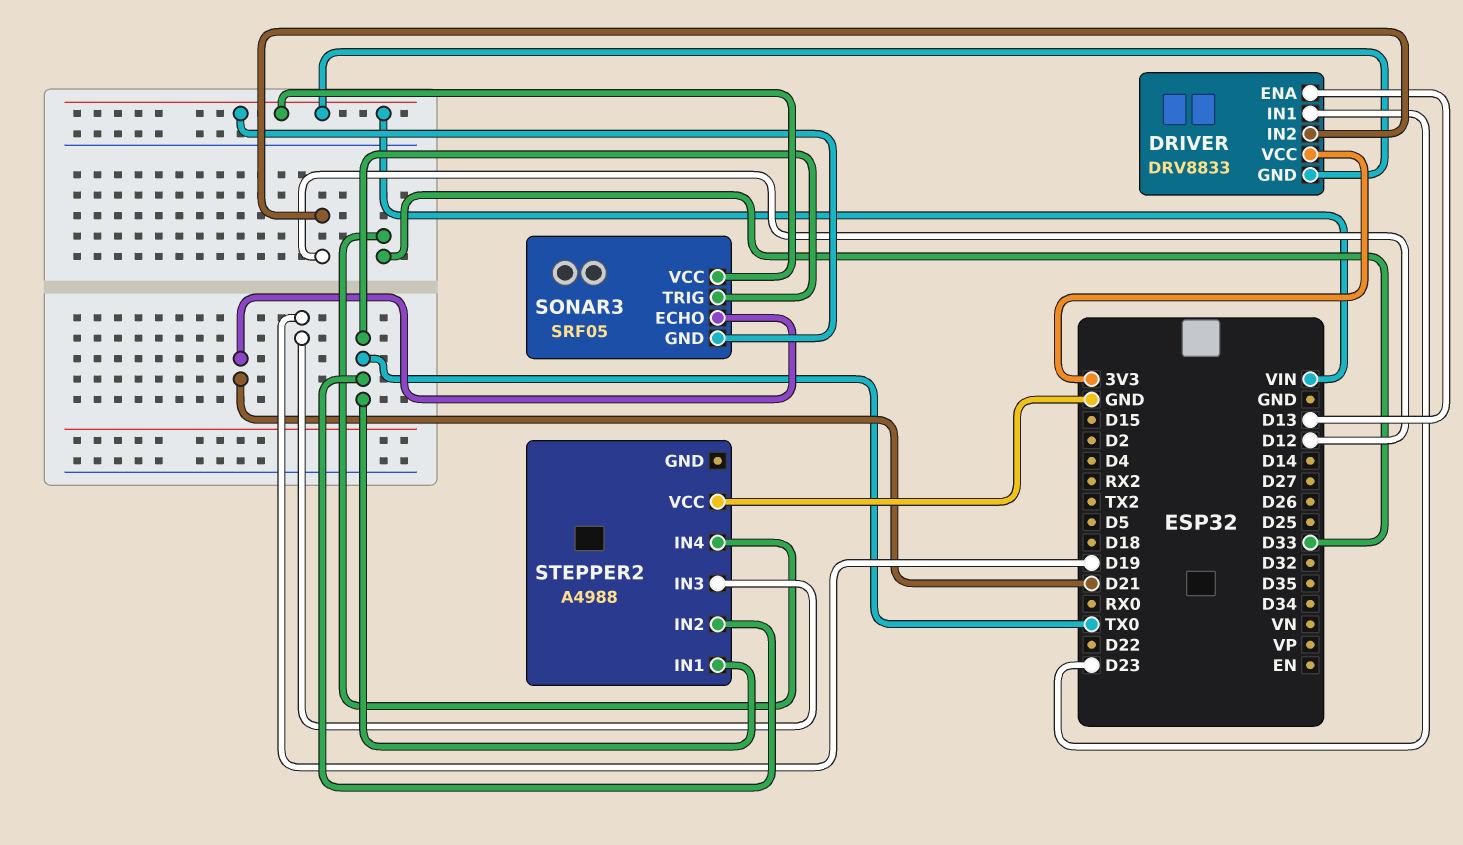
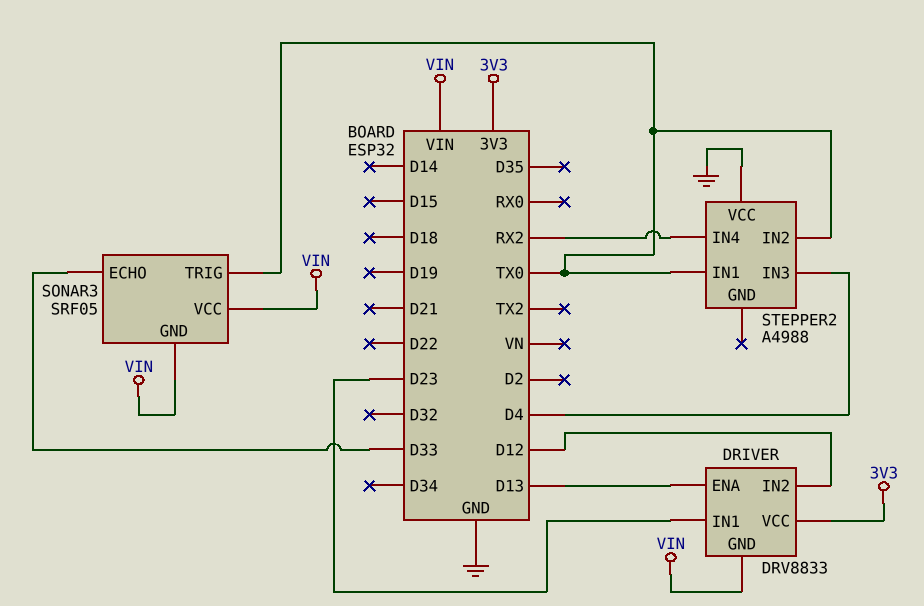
SONAR3 pin ECHO: D21 -> D33
STEPPER2 pin IN3: D19 -> D4
STEPPER2 pin IN4: D33 -> RX2

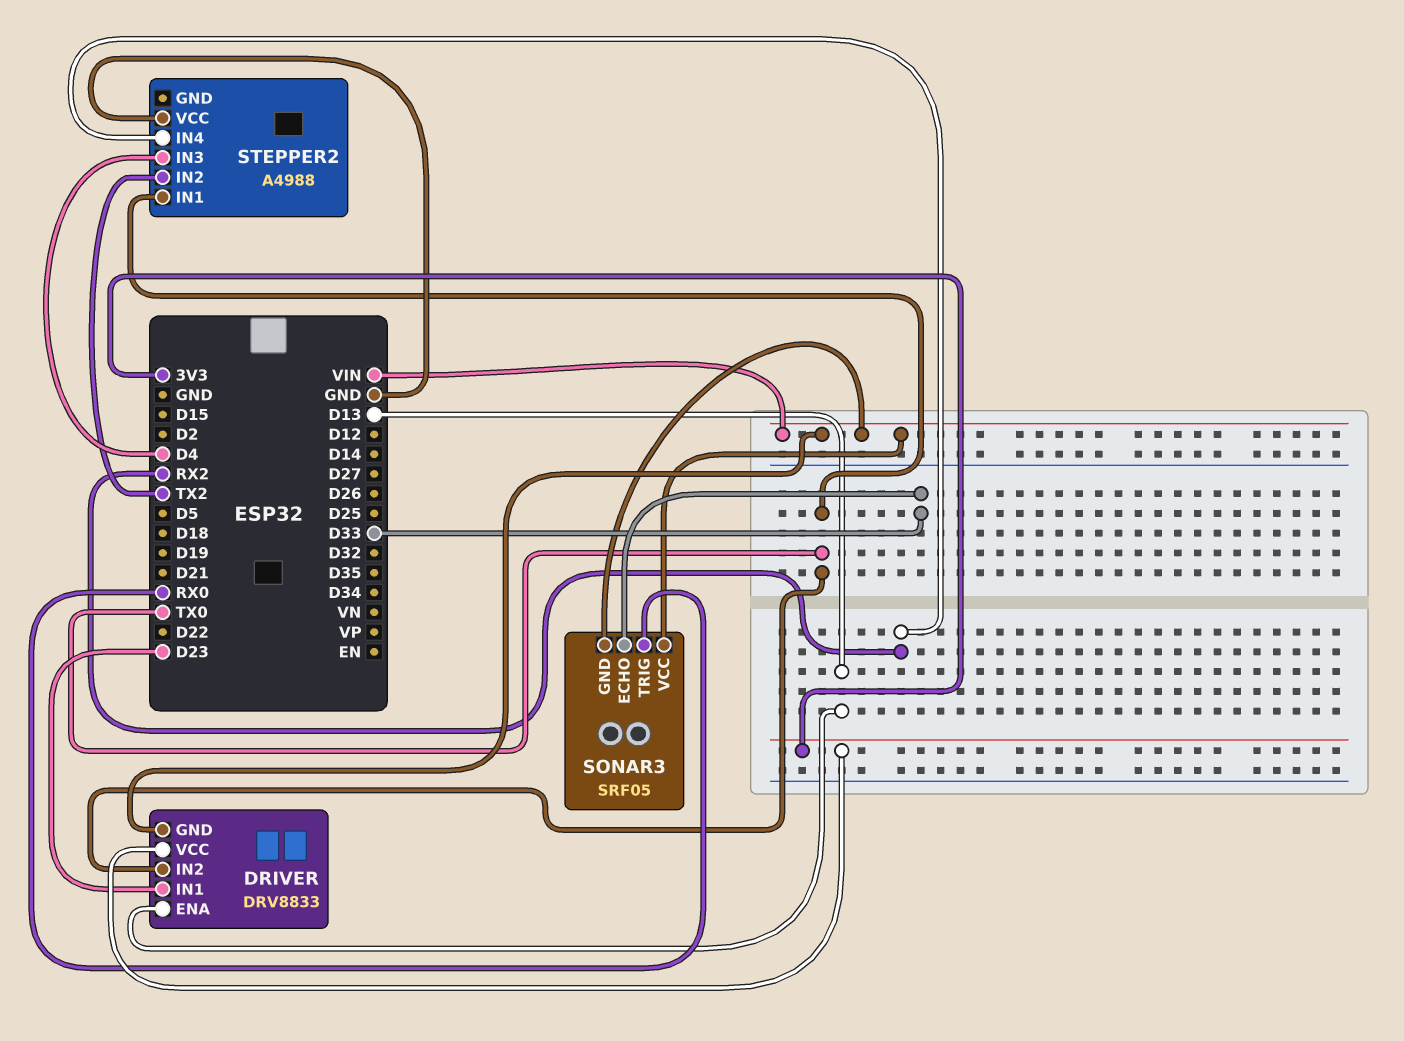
DRIVER pin IN2: D12 -> TX0
SONAR3 pin TRIG: TX0 -> RX0
STEPPER2 pin IN2: TX0 -> TX2

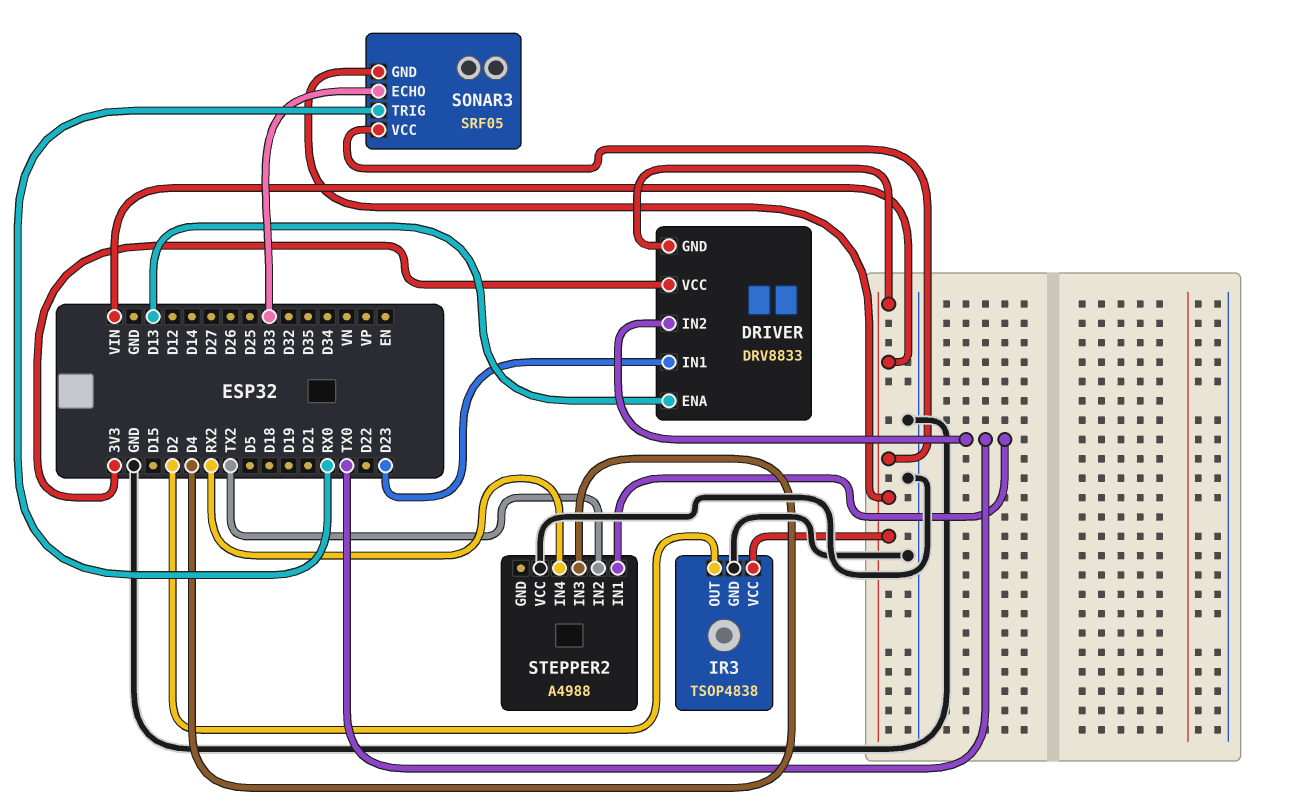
IR3: none -> TSOP4838
IR3 pin GND: none -> GND
IR3 pin OUT: none -> D2
IR3 pin VCC: none -> VIN

